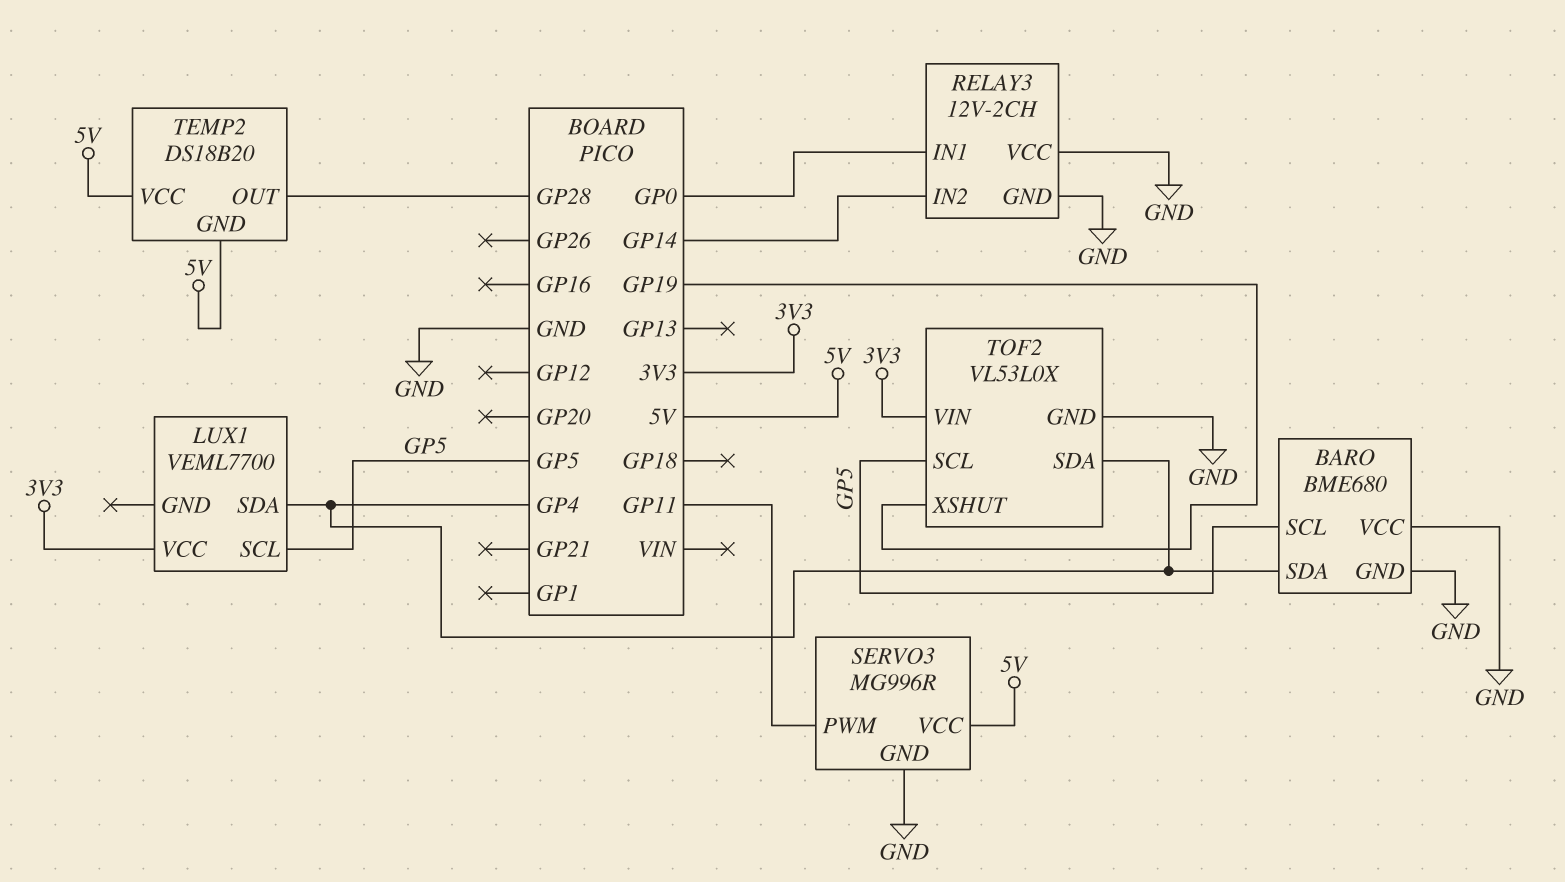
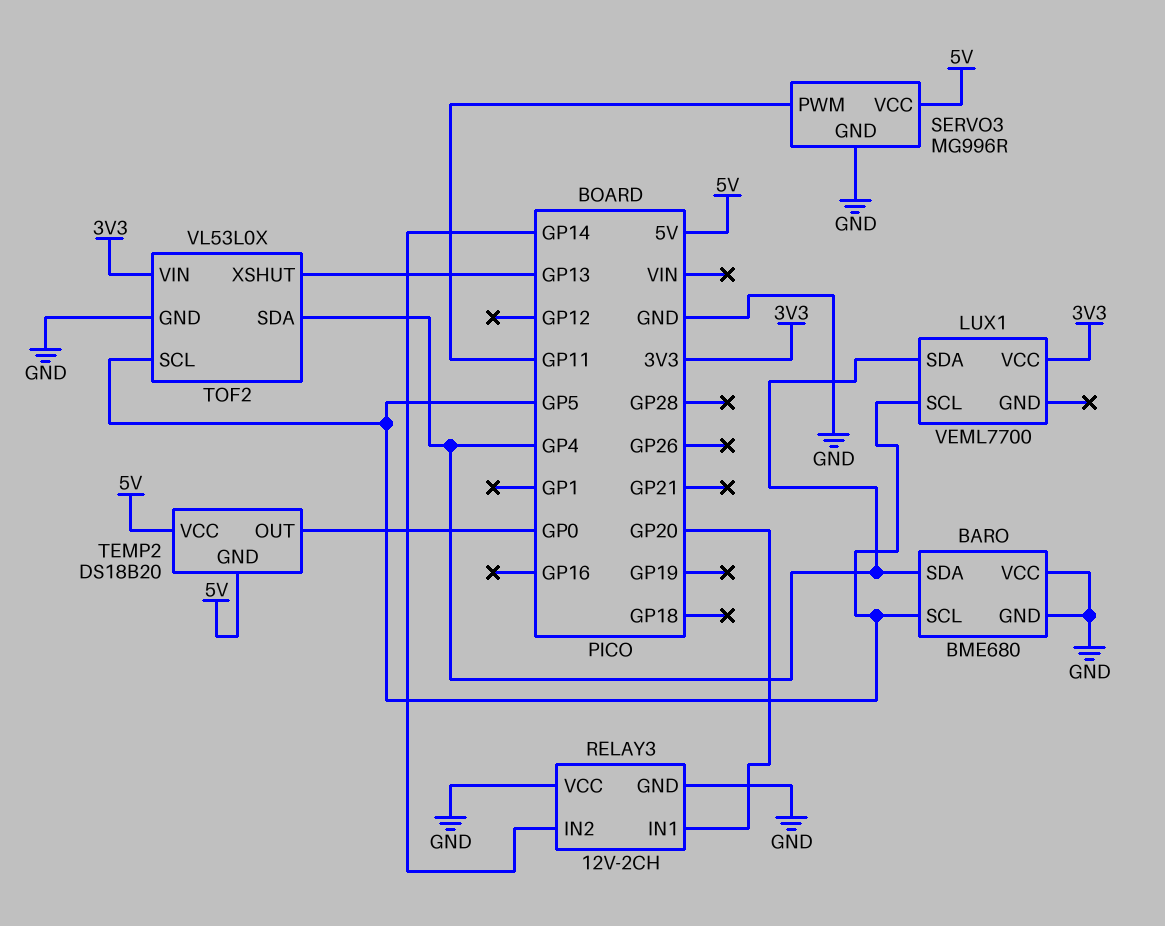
RELAY3 pin IN1: GP0 -> GP20
TEMP2 pin OUT: GP28 -> GP0
TOF2 pin XSHUT: GP19 -> GP13

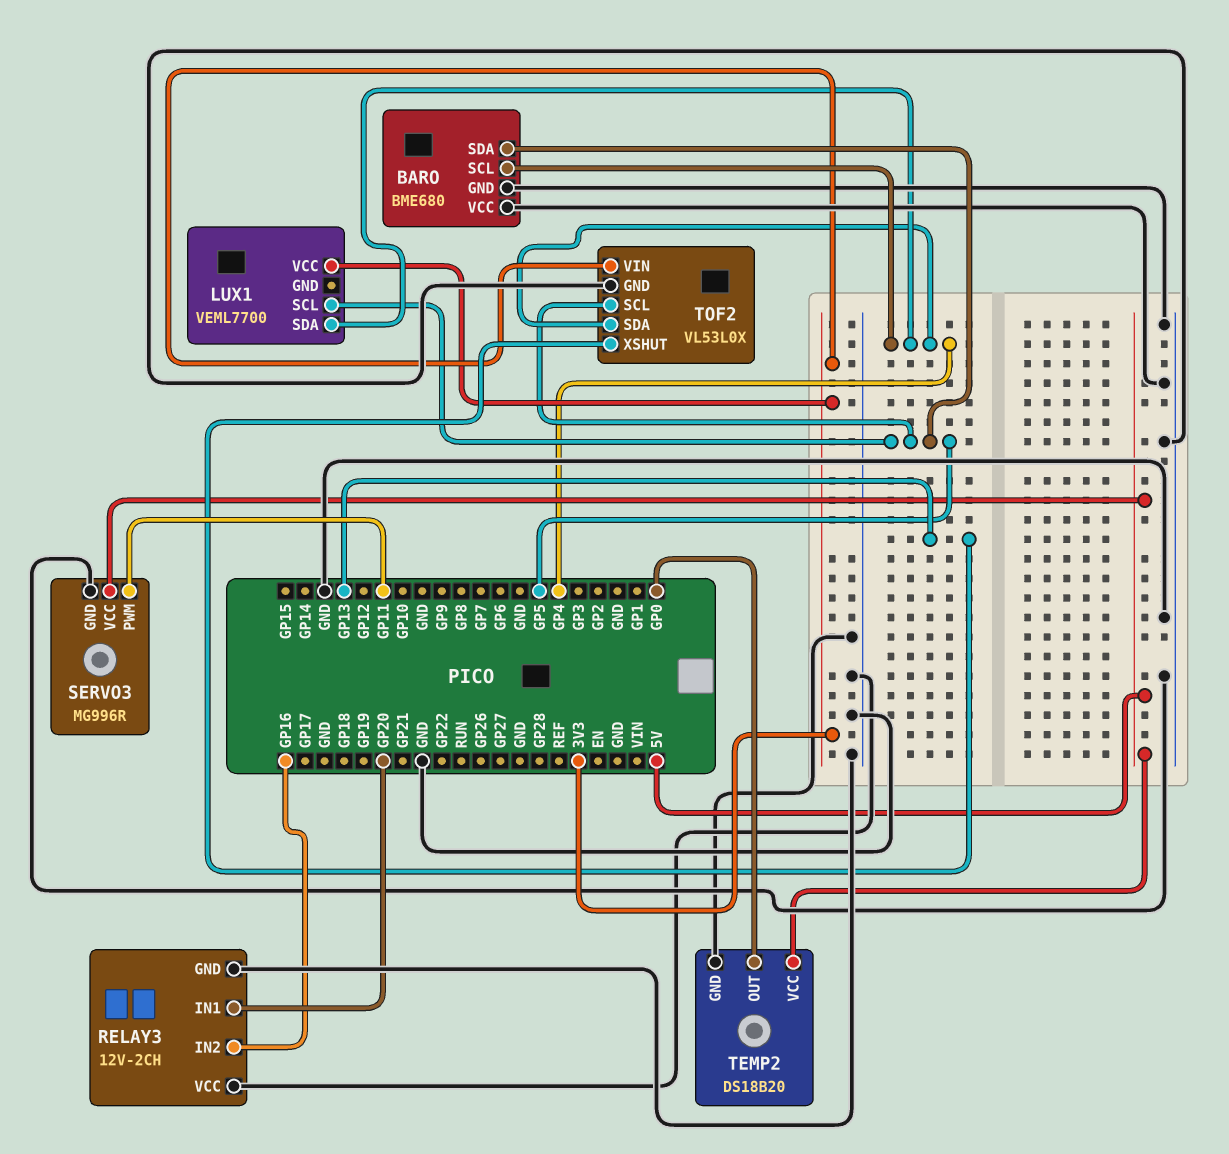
BARO pin SCL: GP5 -> GP4
BARO pin SDA: GP4 -> GP5
RELAY3 pin IN2: GP14 -> GP16
TEMP2 pin GND: 5V -> GND

